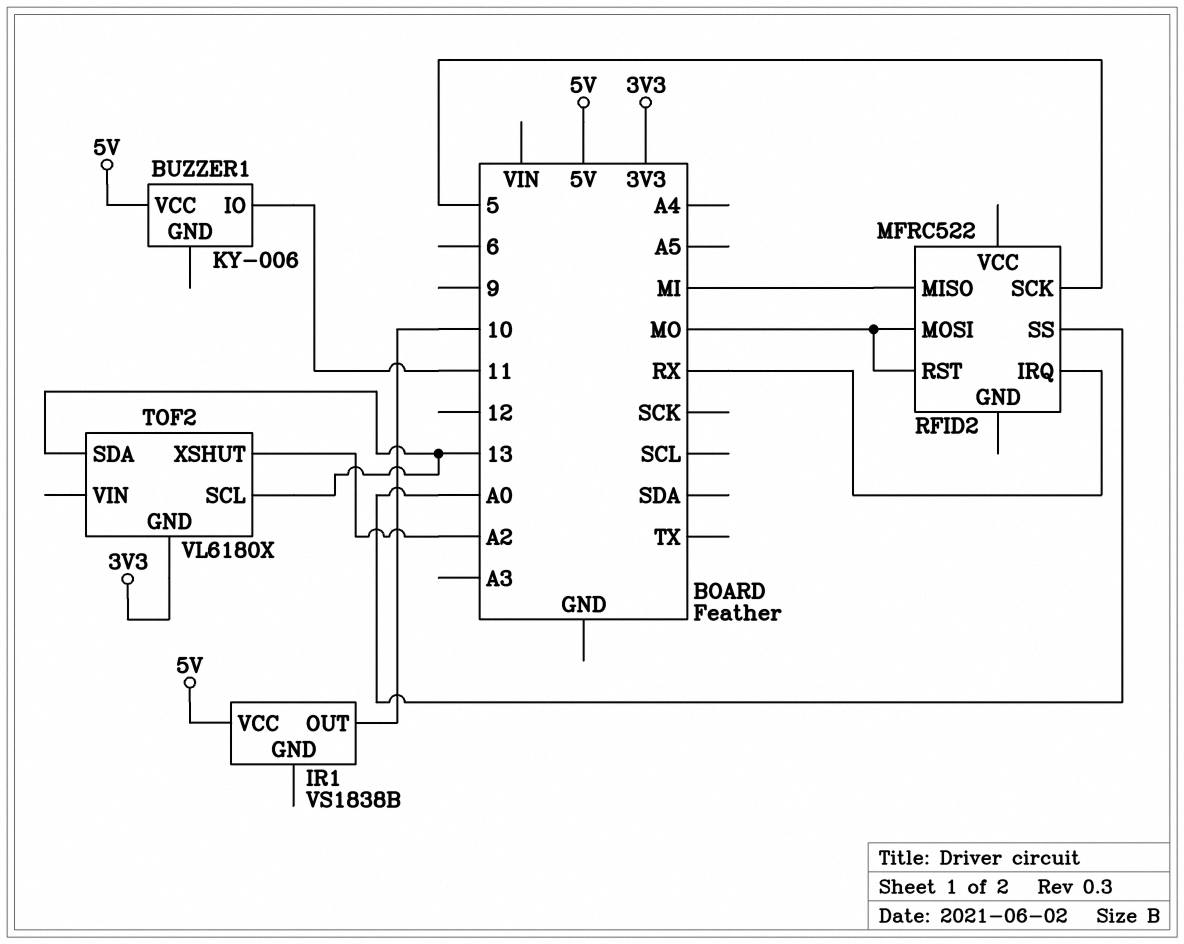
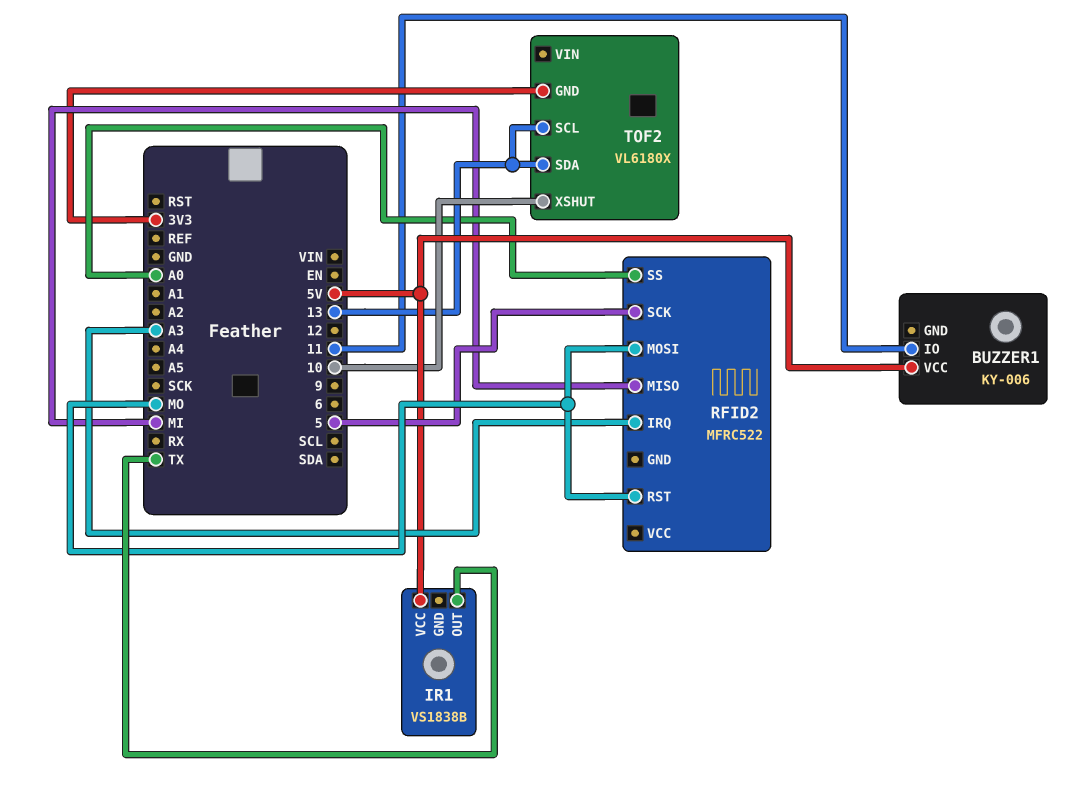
IR1 pin OUT: 10 -> TX
RFID2 pin IRQ: RX -> A3
TOF2 pin XSHUT: A2 -> 10

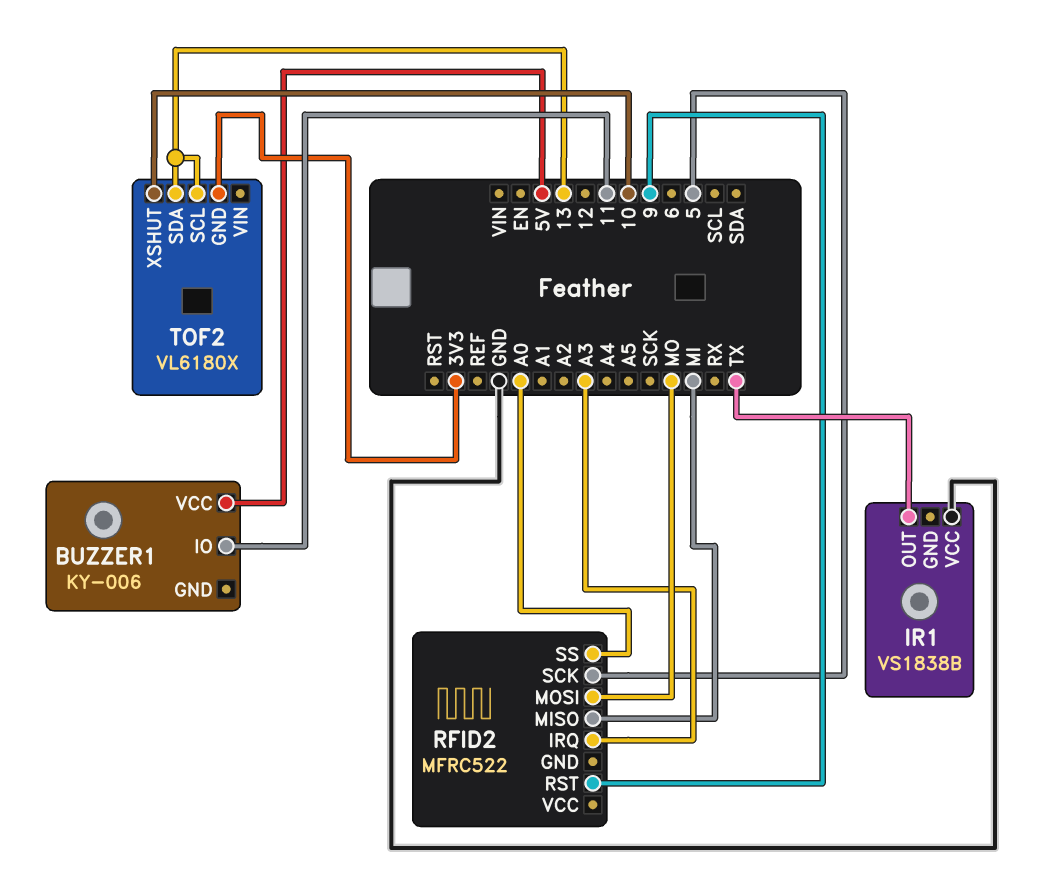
IR1 pin VCC: 5V -> GND
RFID2 pin RST: MO -> 9

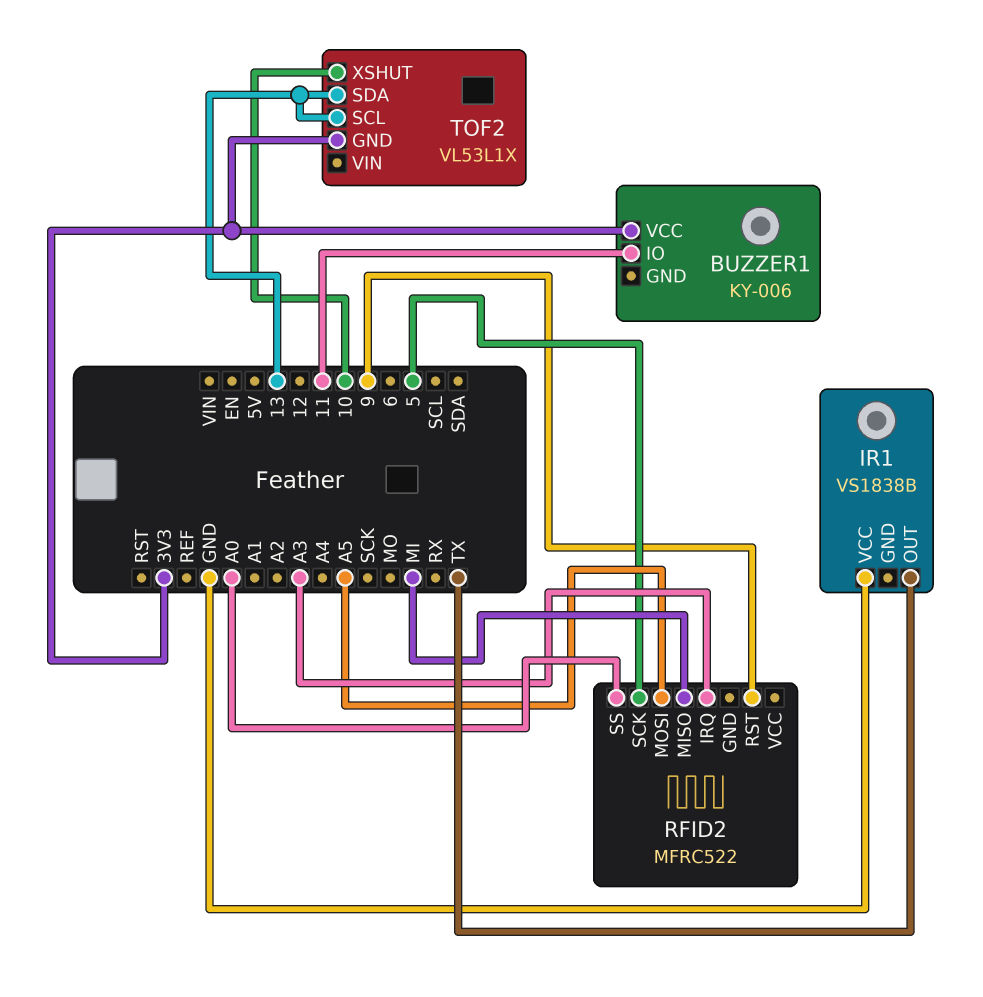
BUZZER1 pin VCC: 5V -> 3V3
RFID2 pin MOSI: MO -> A5
TOF2: VL6180X -> VL53L1X

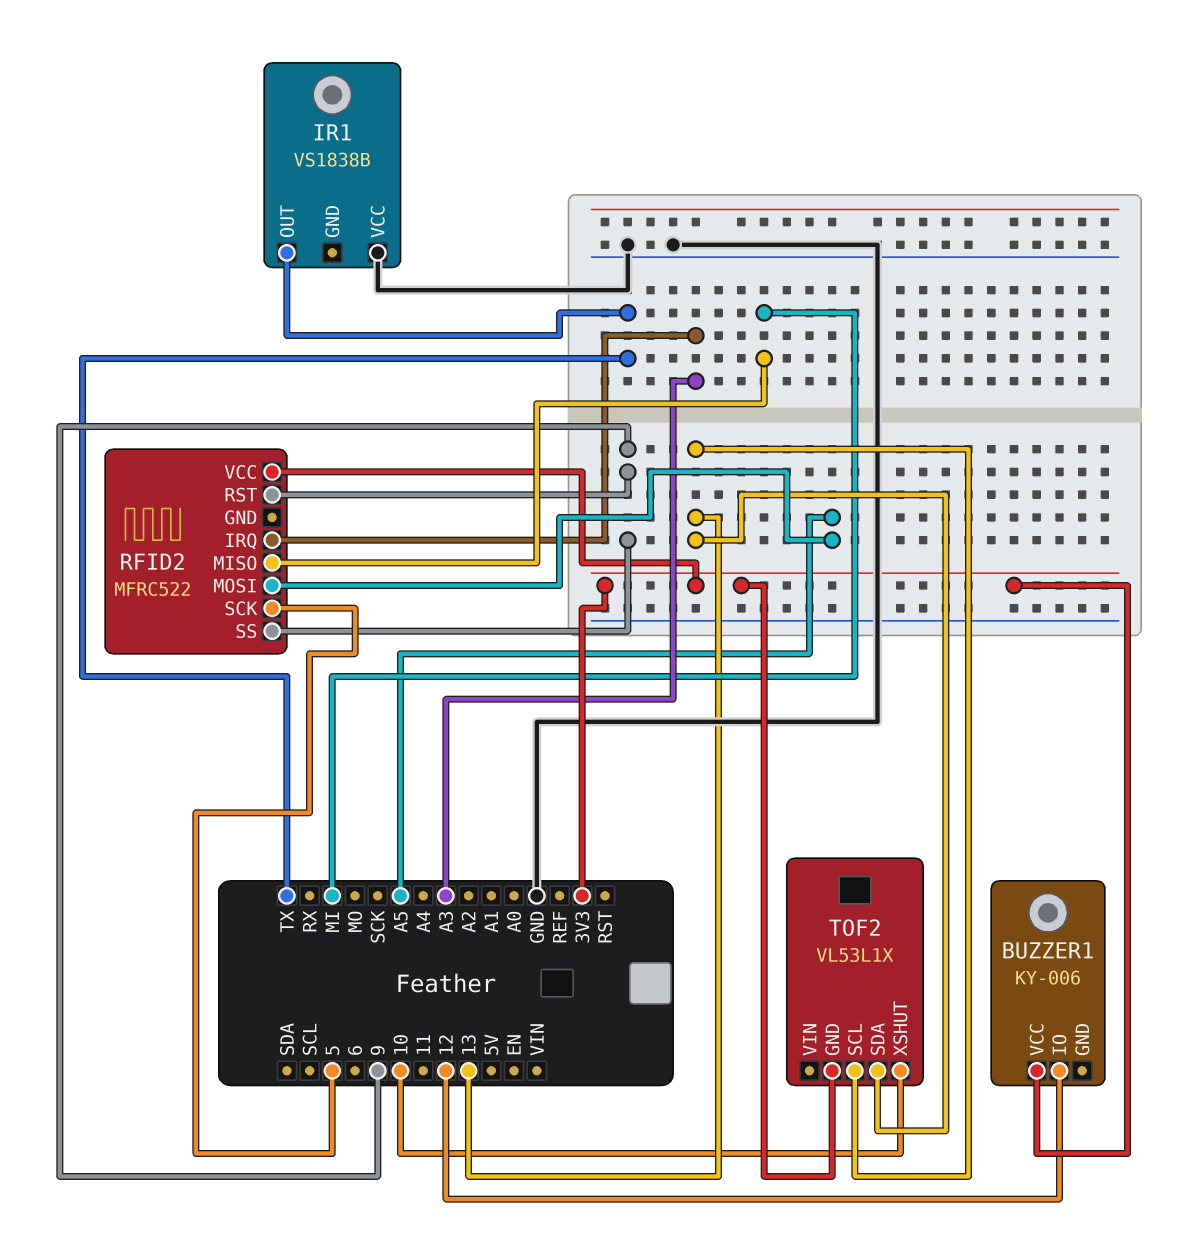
BUZZER1 pin IO: 11 -> 12
RFID2 pin SS: A0 -> 9
RFID2 pin VCC: none -> 3V3

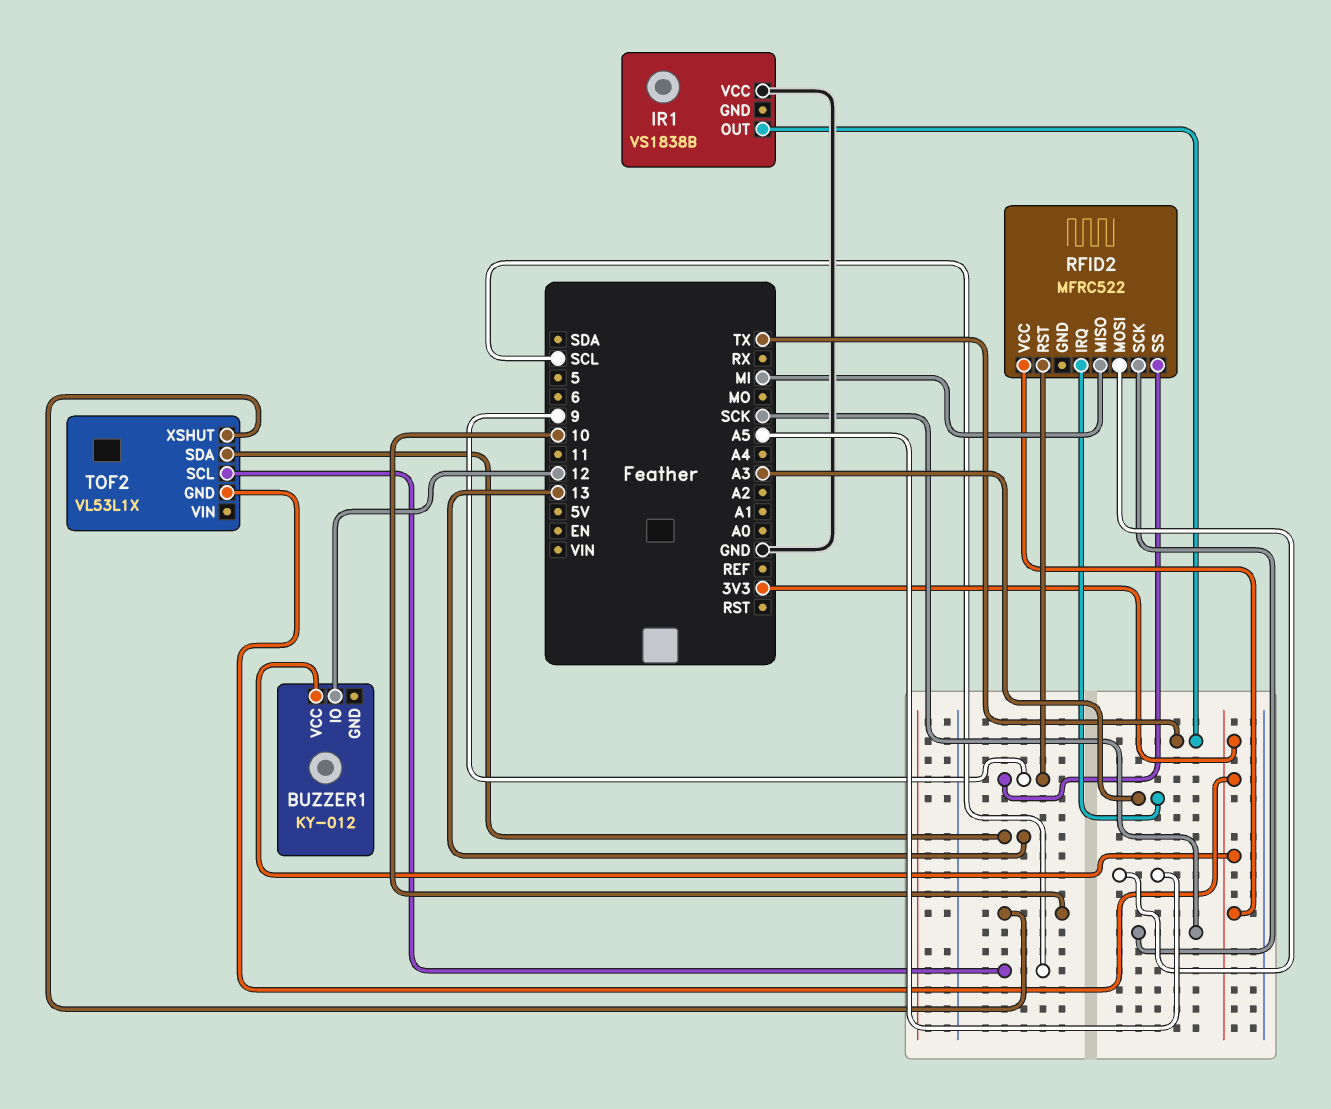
BUZZER1: KY-006 -> KY-012
RFID2 pin SCK: 5 -> SCK
TOF2 pin SCL: 13 -> SCL

